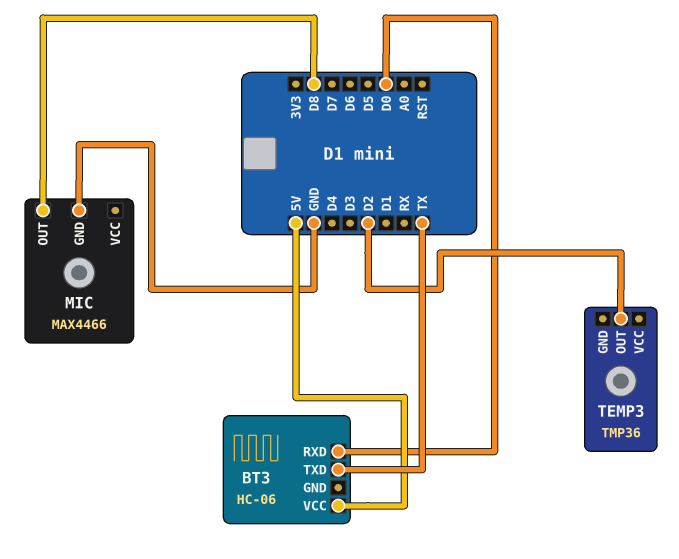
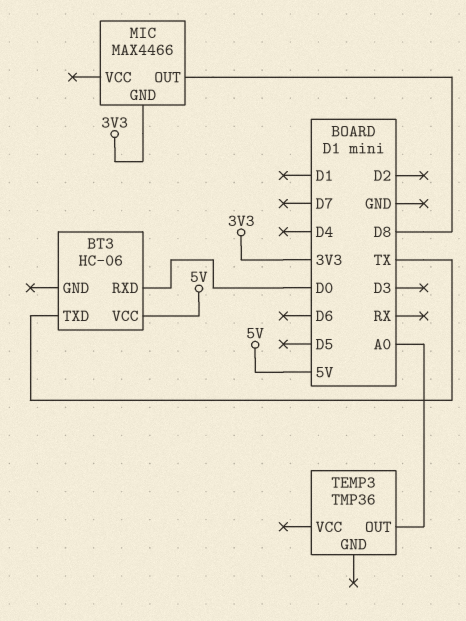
MIC pin GND: GND -> 3V3
TEMP3 pin OUT: D2 -> A0

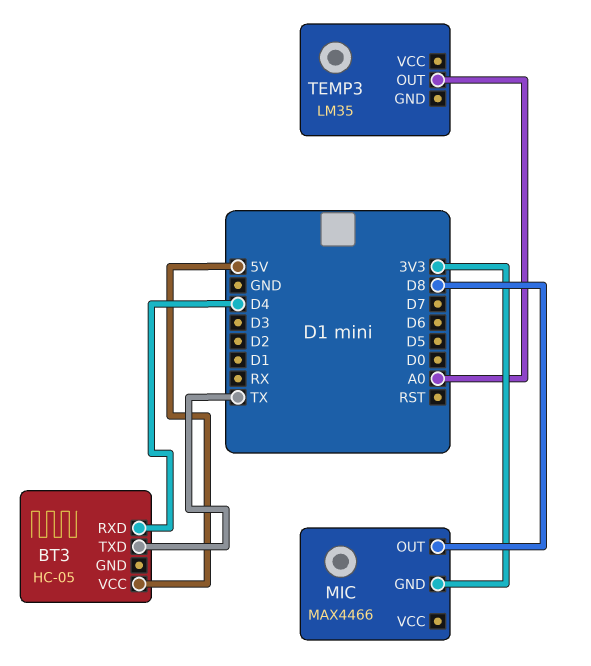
BT3: HC-06 -> HC-05
BT3 pin RXD: D0 -> D4
TEMP3: TMP36 -> LM35

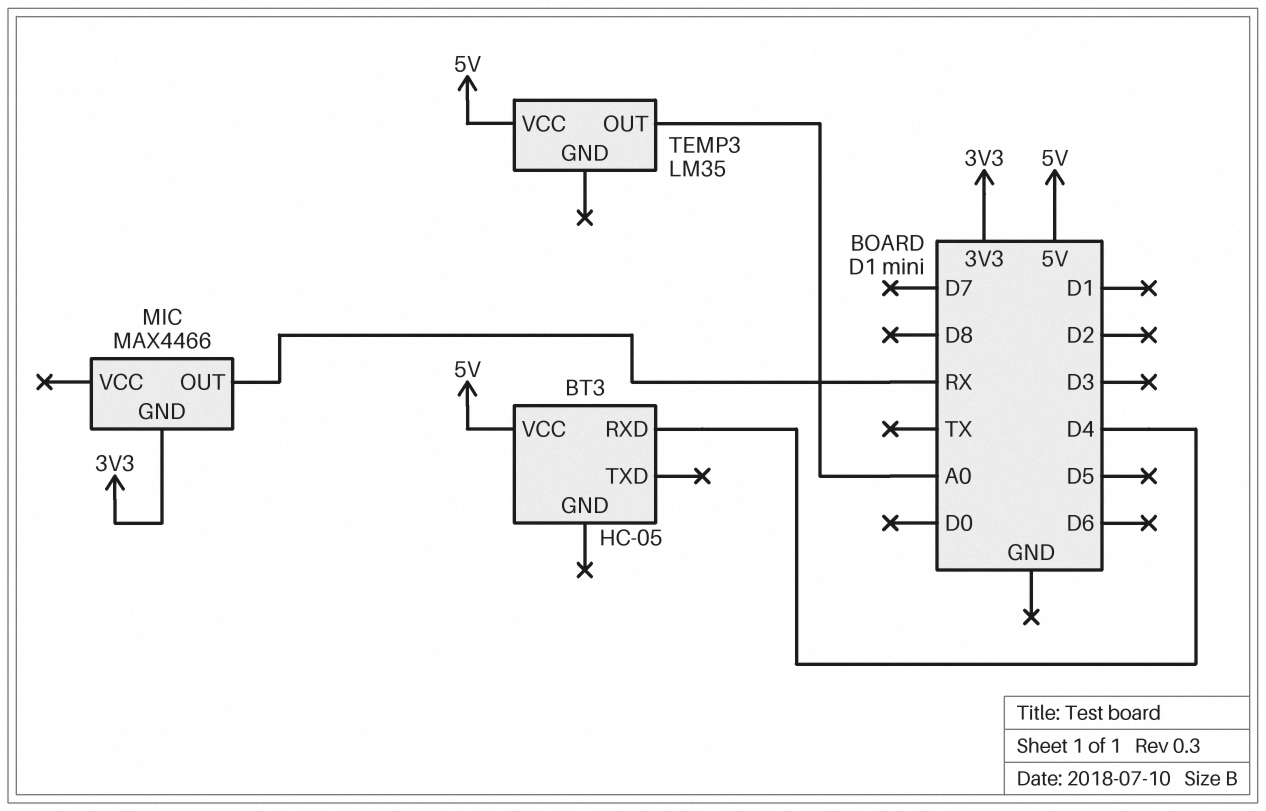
BT3 pin TXD: TX -> none
MIC pin OUT: D8 -> RX
TEMP3 pin VCC: none -> 5V

